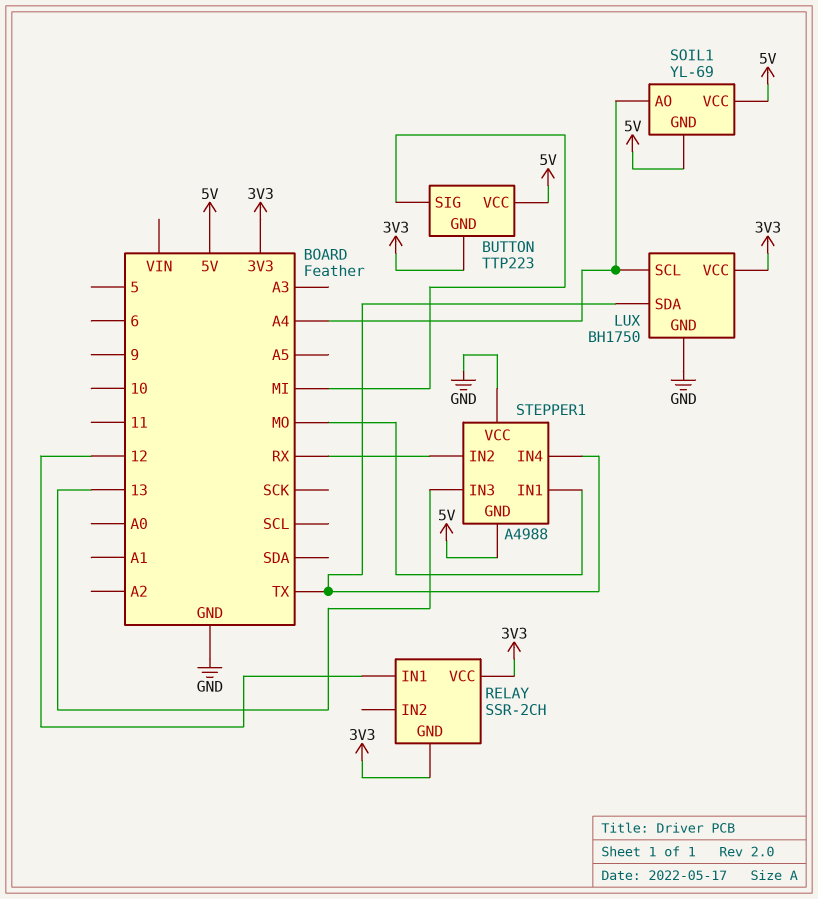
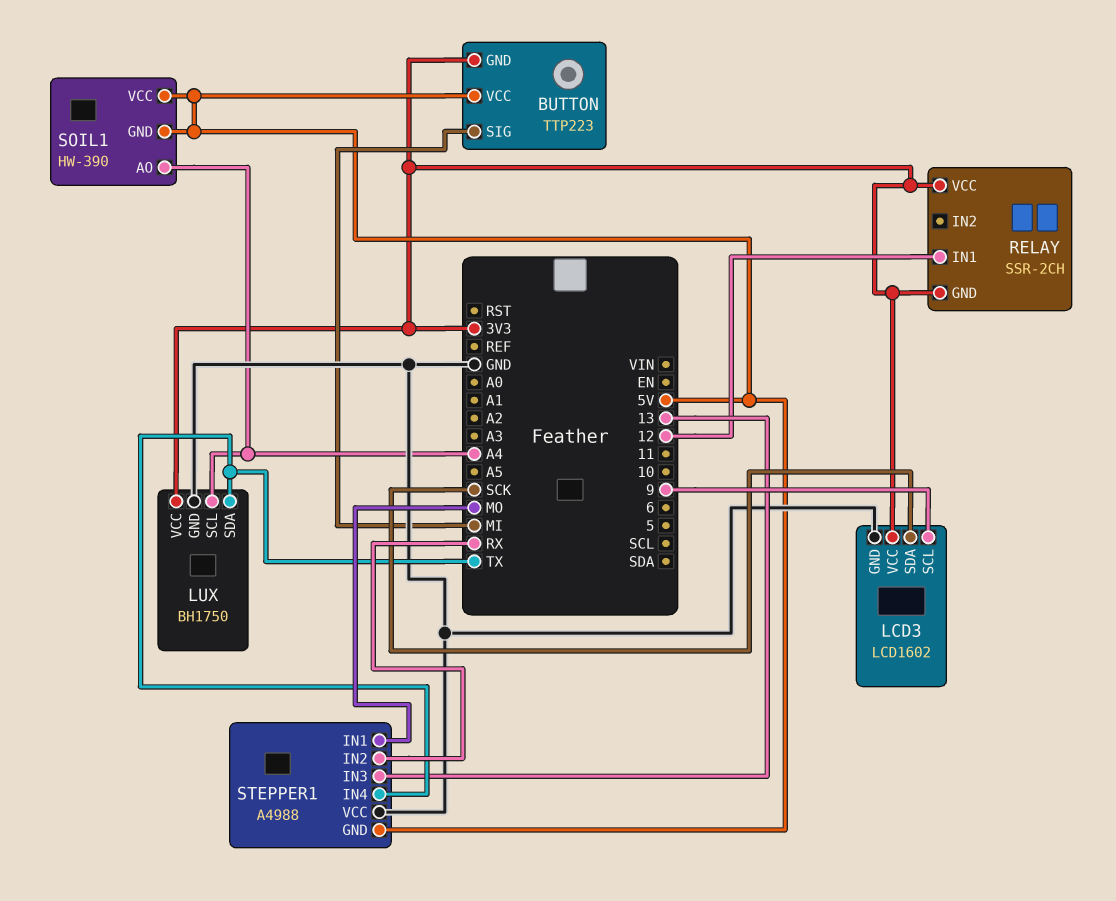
LCD3: none -> LCD1602
LCD3 pin GND: none -> GND
LCD3 pin SCL: none -> 9
LCD3 pin SDA: none -> SCK
LCD3 pin VCC: none -> 3V3
SOIL1: YL-69 -> HW-390

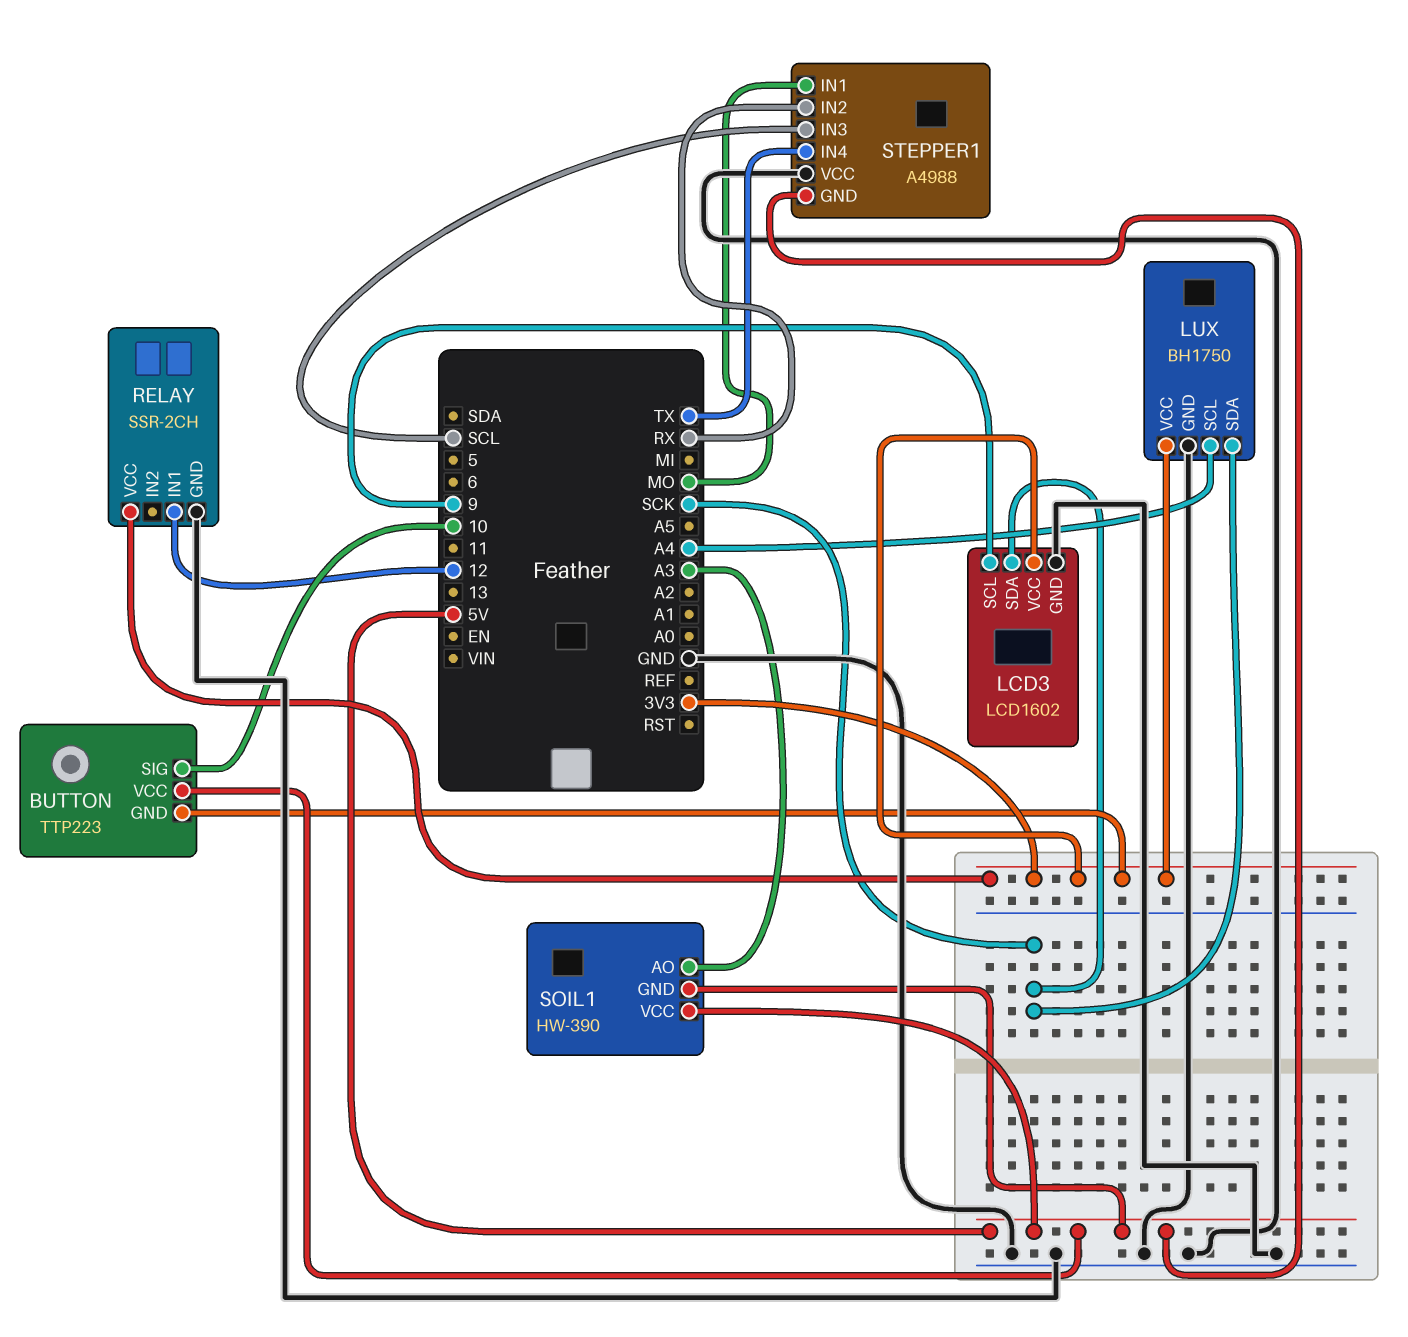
BUTTON pin SIG: MI -> 10
LUX pin SDA: TX -> SCK
RELAY pin GND: 3V3 -> GND
SOIL1 pin AO: A4 -> A3
STEPPER1 pin IN3: 13 -> SCL

